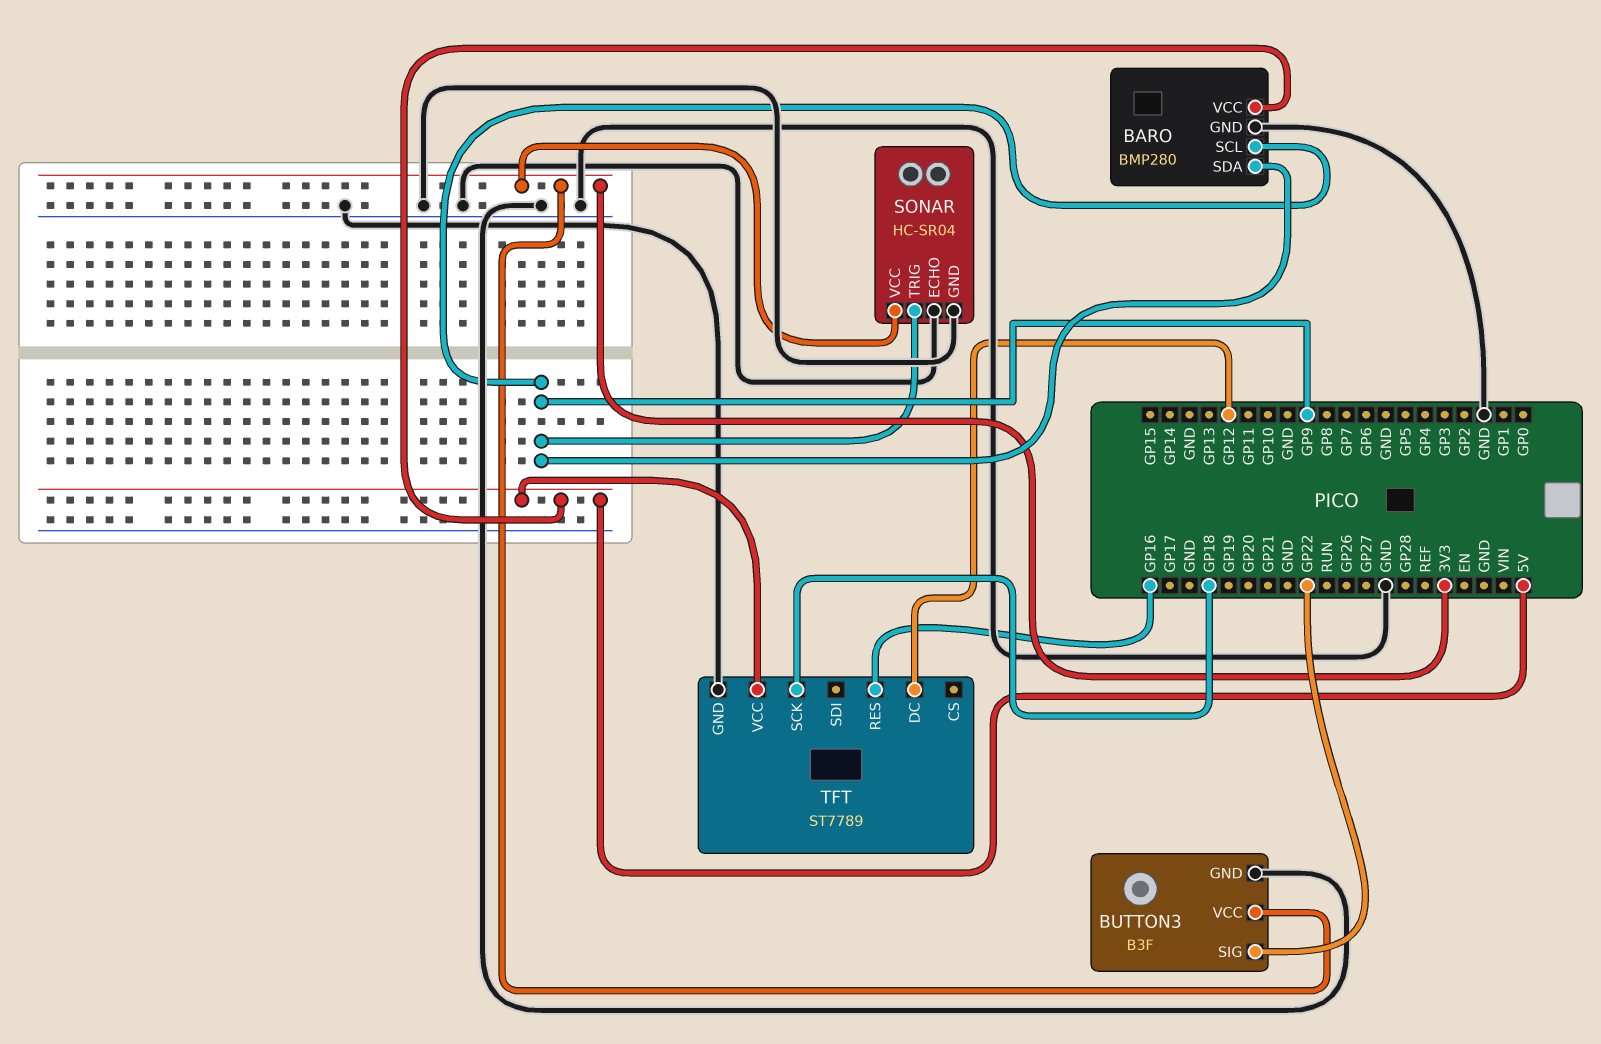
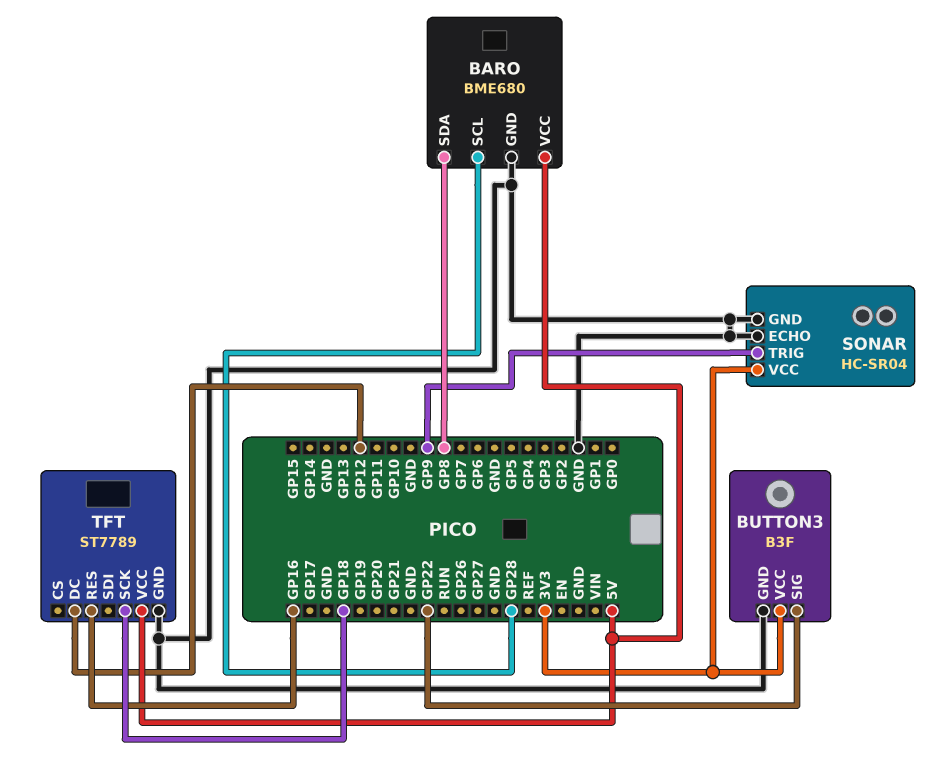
BARO: BMP280 -> BME680
BARO pin SCL: GP9 -> GP28
BARO pin SDA: GP9 -> GP8

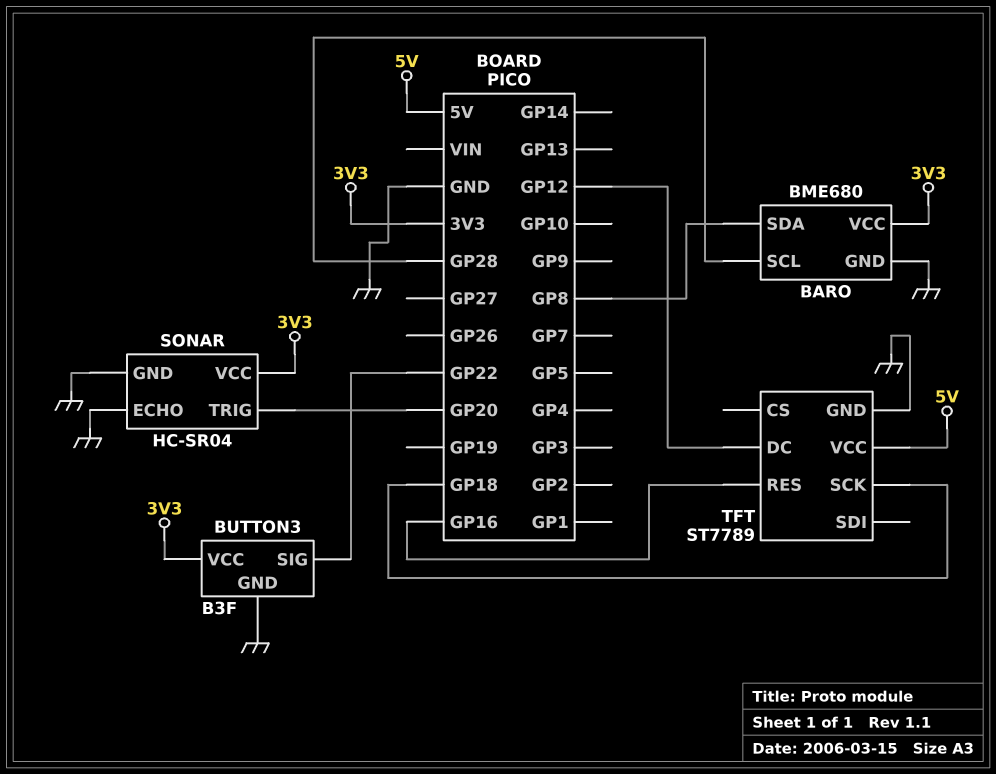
BARO pin VCC: 5V -> 3V3
SONAR pin TRIG: GP9 -> GP20

